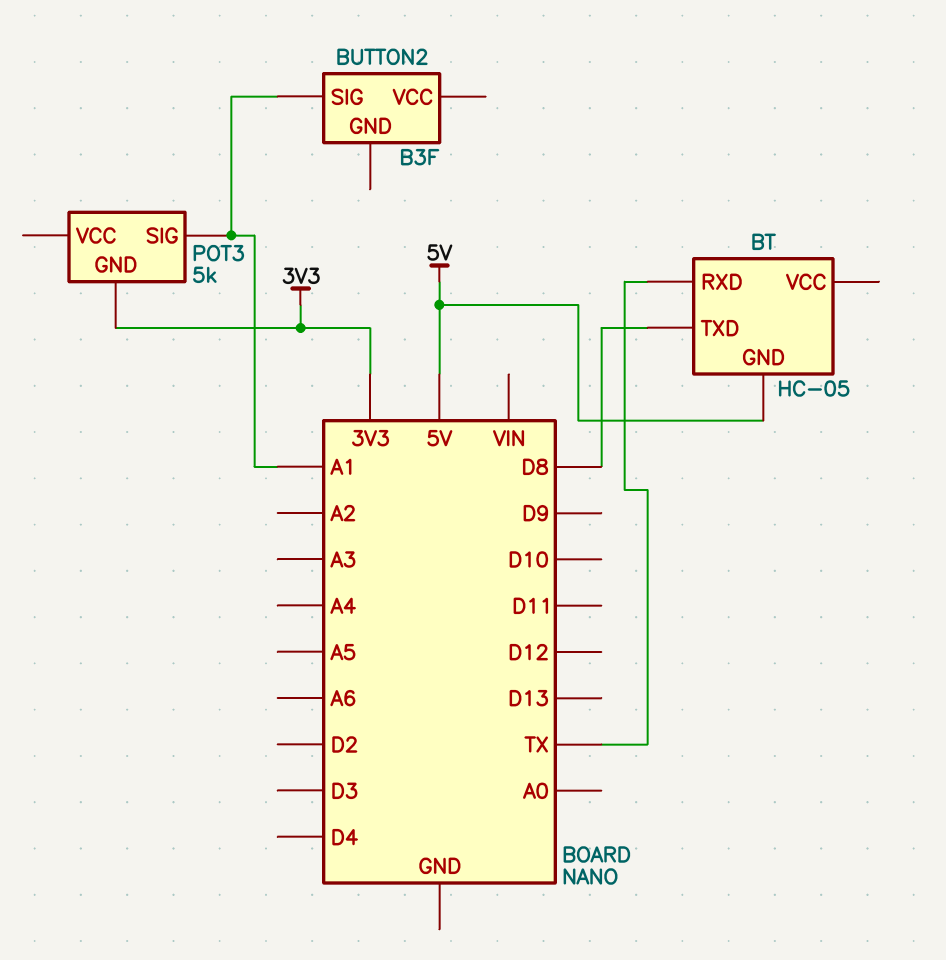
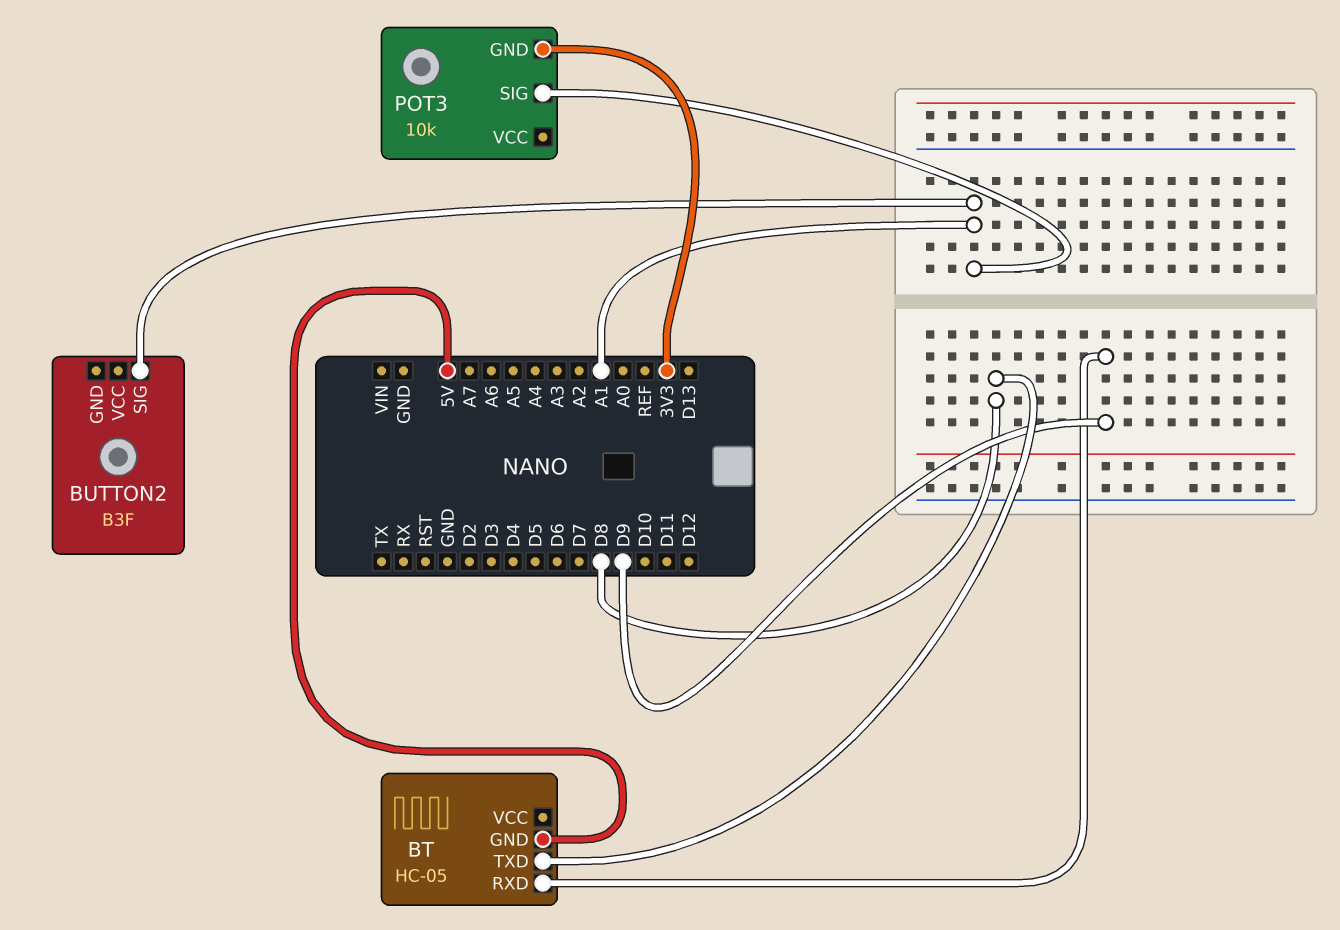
BT pin RXD: TX -> D9
POT3: 5k -> 10k

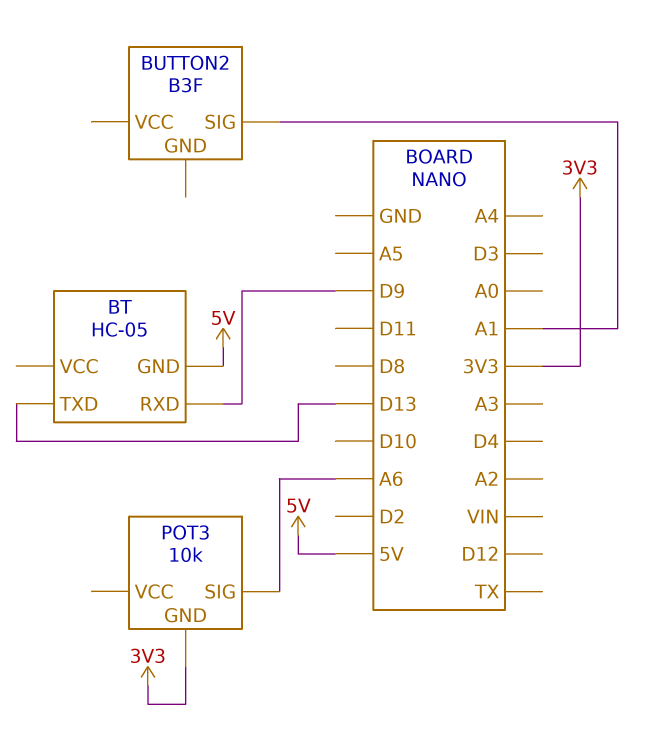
BT pin TXD: D8 -> D13
POT3 pin SIG: A1 -> A6

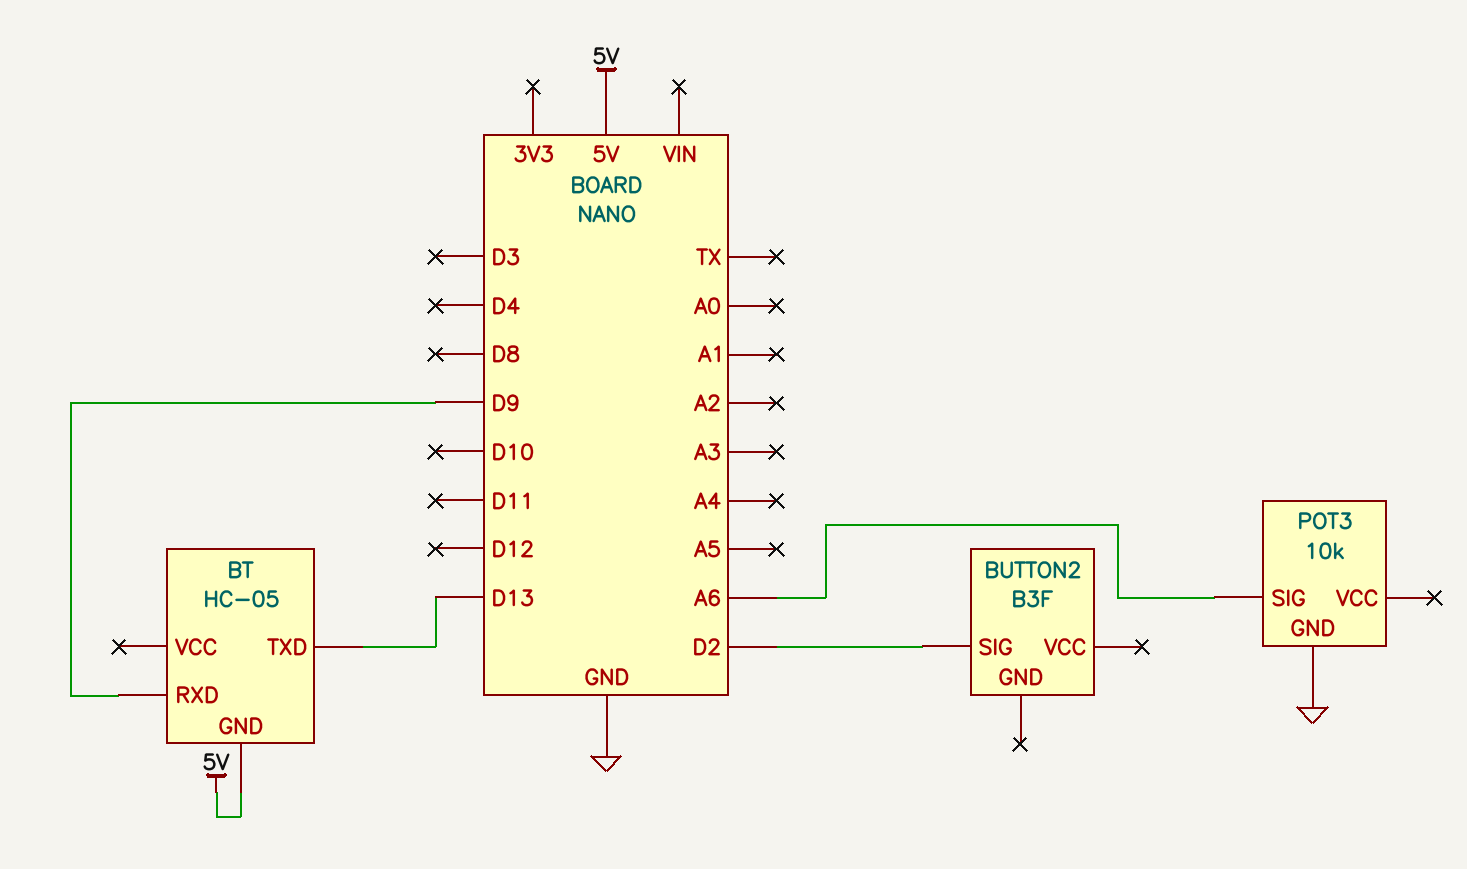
BUTTON2 pin SIG: A1 -> D2
POT3 pin GND: 3V3 -> GND

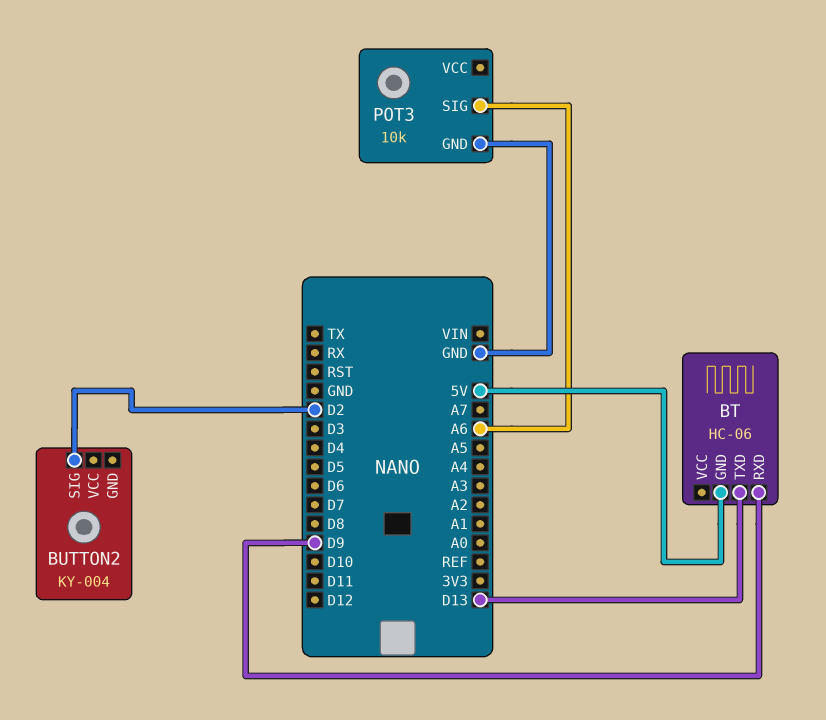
BT: HC-05 -> HC-06
BUTTON2: B3F -> KY-004

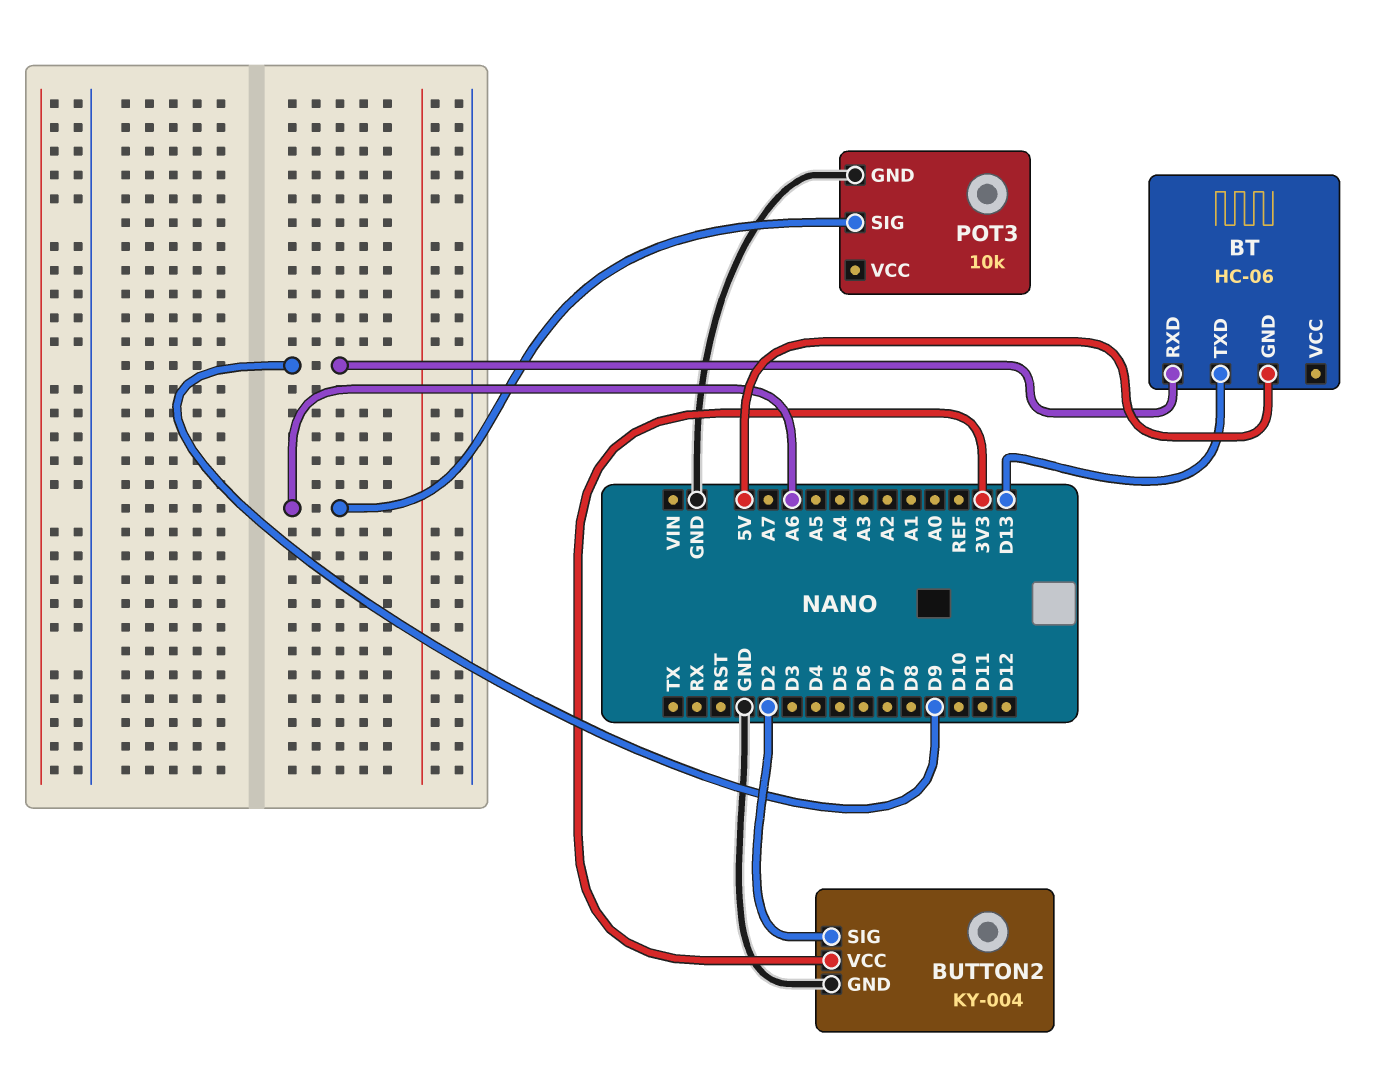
BUTTON2 pin GND: none -> GND
BUTTON2 pin VCC: none -> 3V3

